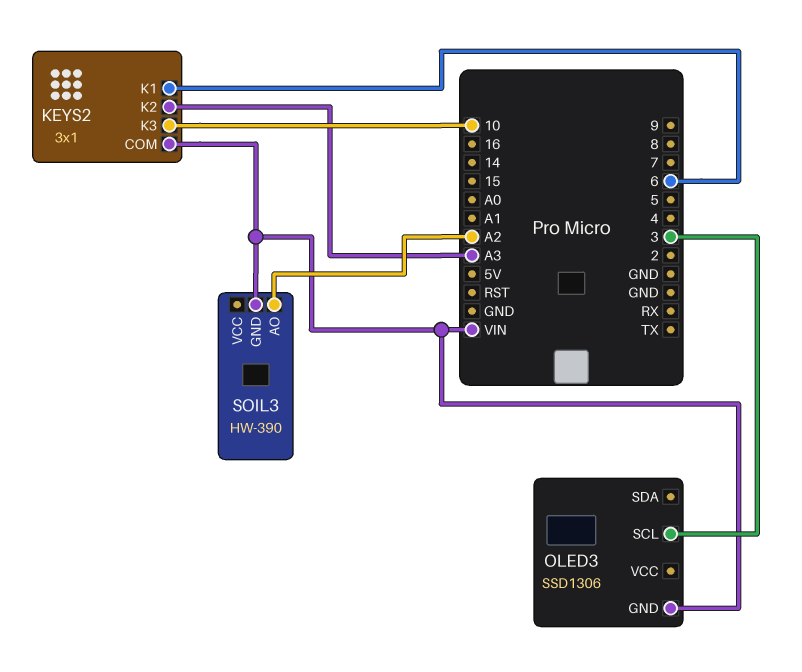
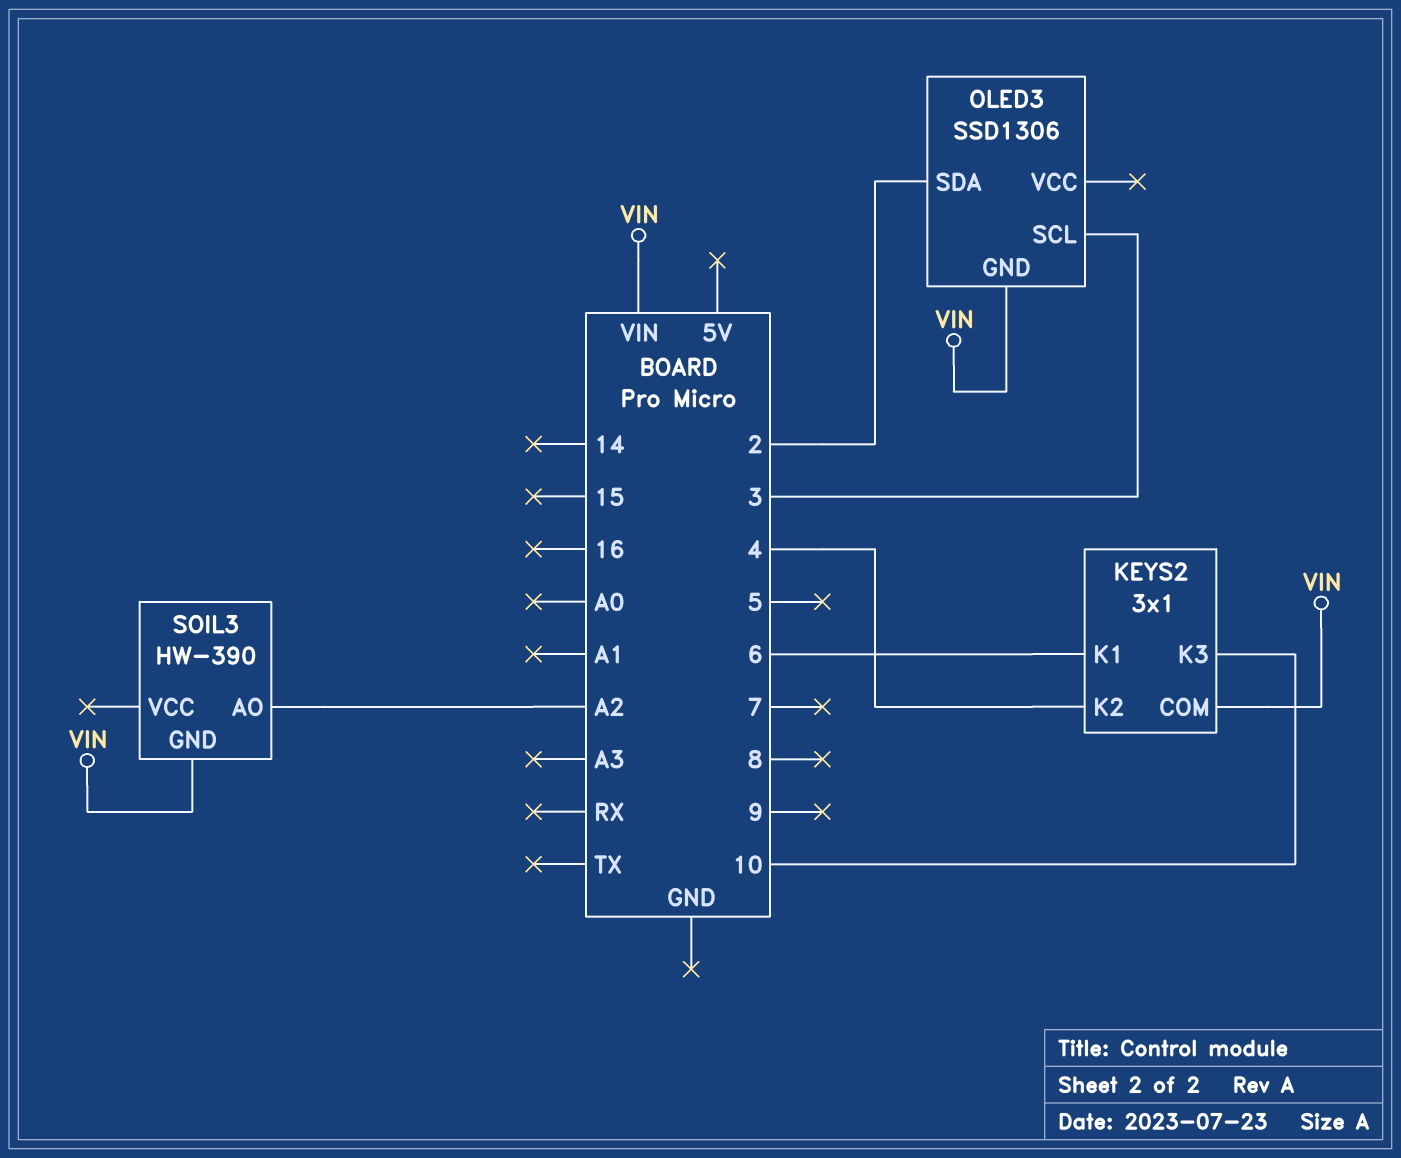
KEYS2 pin K2: A3 -> 4
OLED3 pin SDA: none -> 2

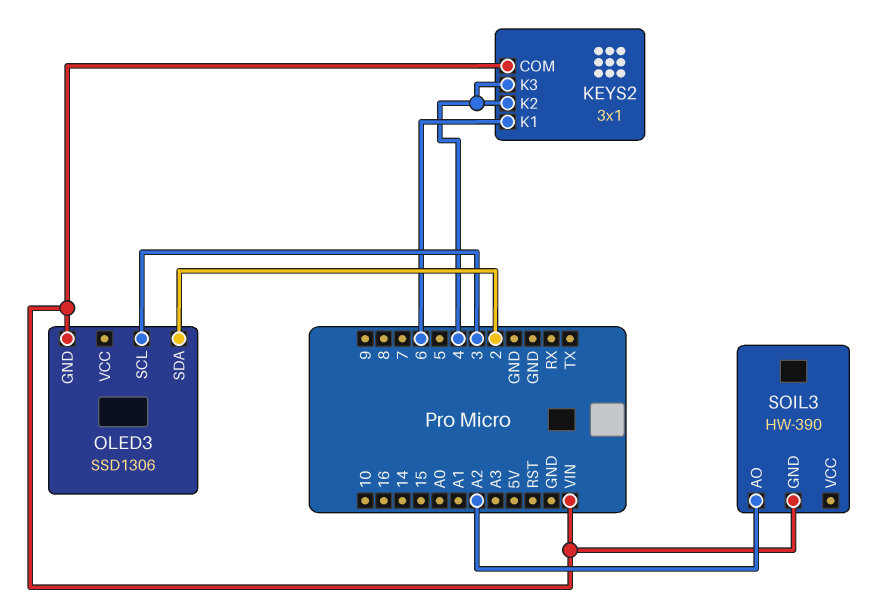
KEYS2 pin K3: 10 -> 4

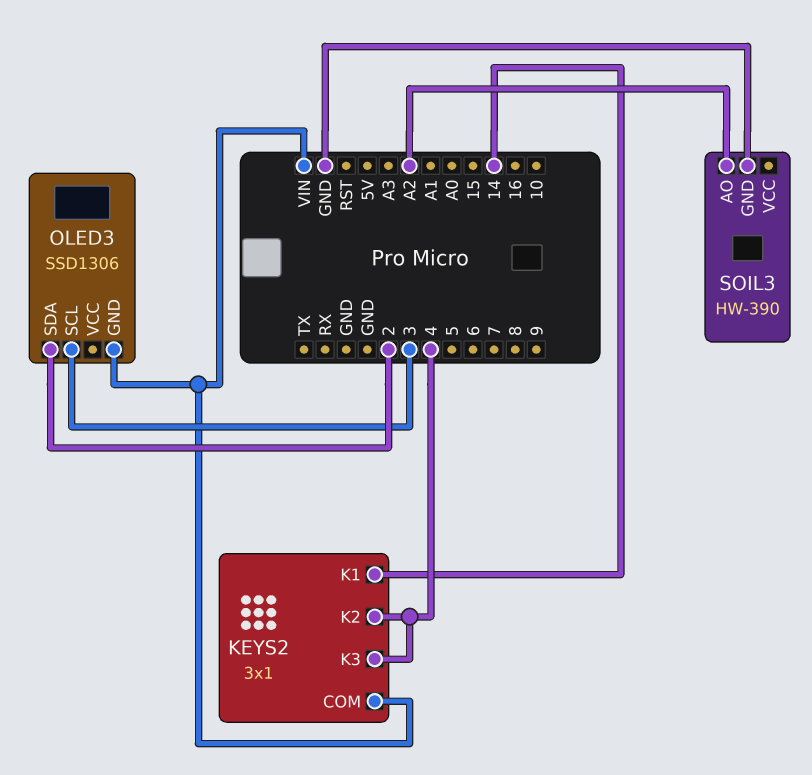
KEYS2 pin K1: 6 -> 14
SOIL3 pin GND: VIN -> GND

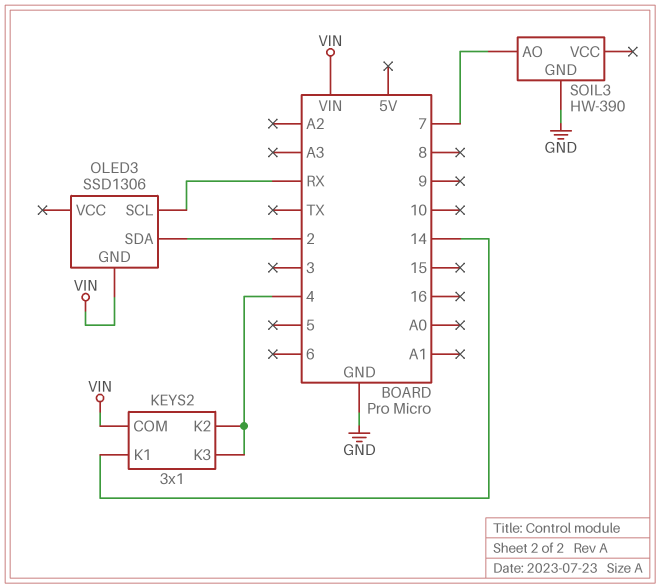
OLED3 pin SCL: 3 -> RX
SOIL3 pin AO: A2 -> 7

